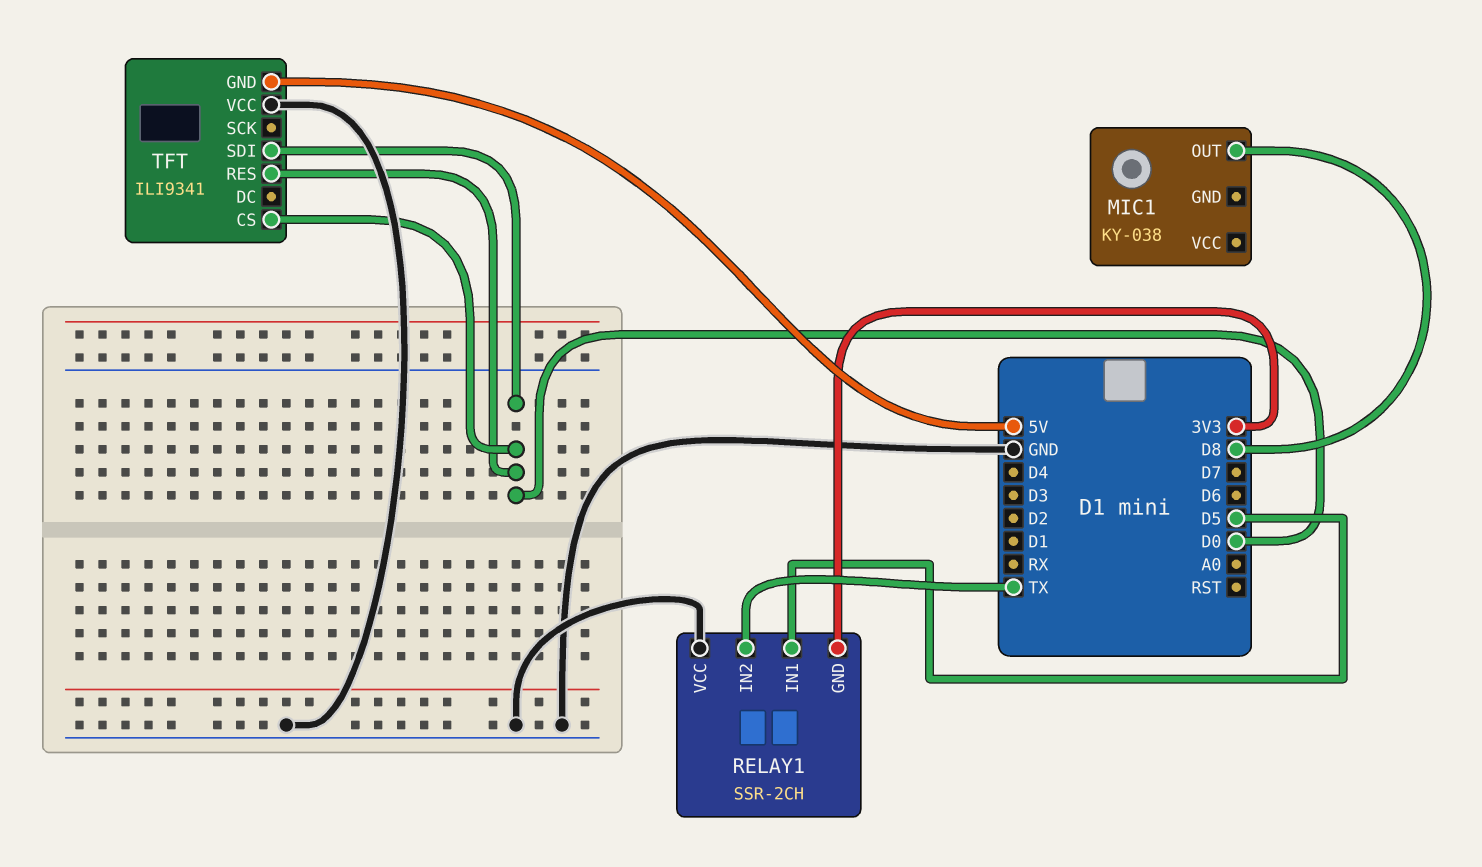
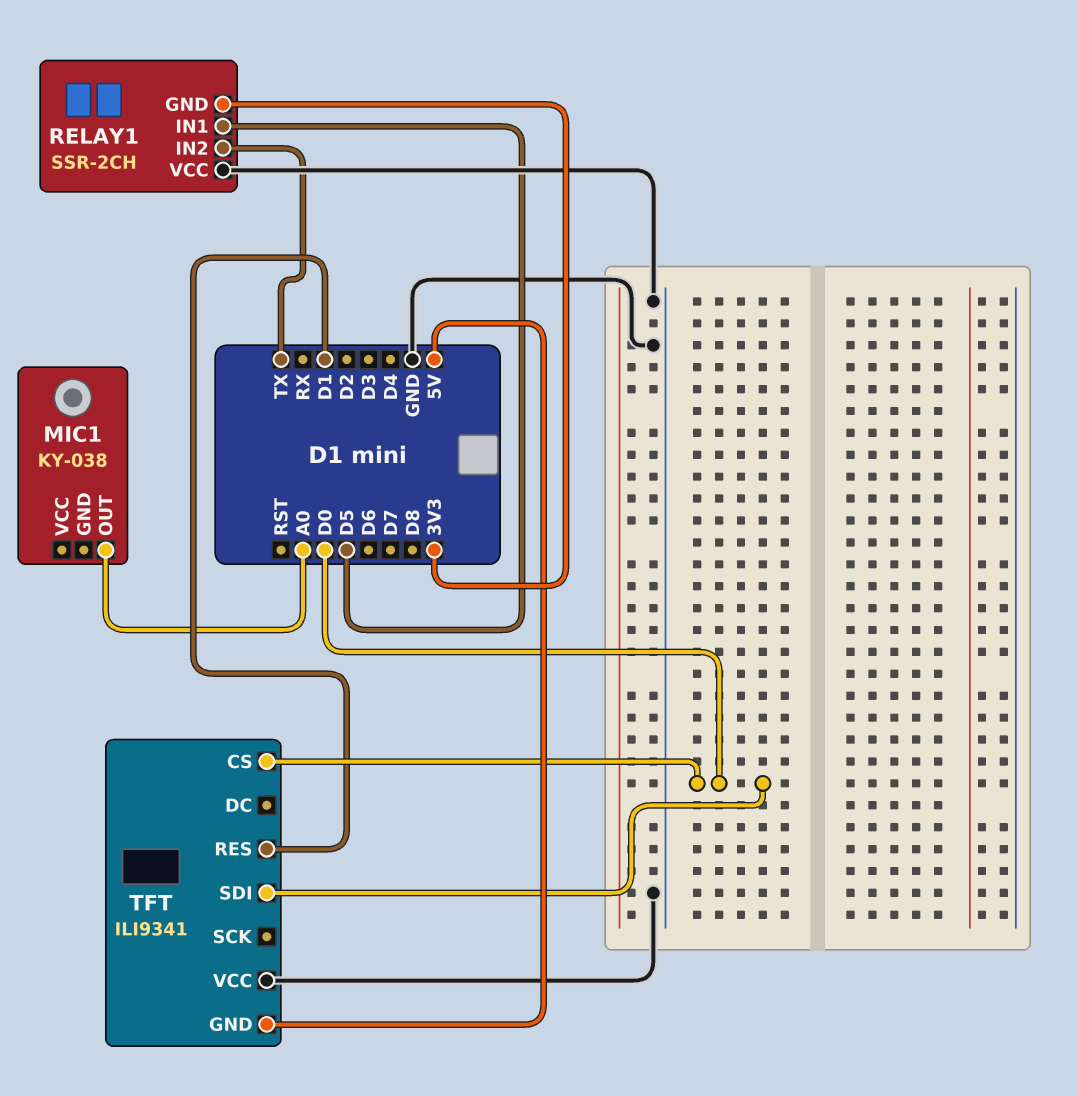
MIC1 pin OUT: D8 -> A0
TFT pin RES: D0 -> D1

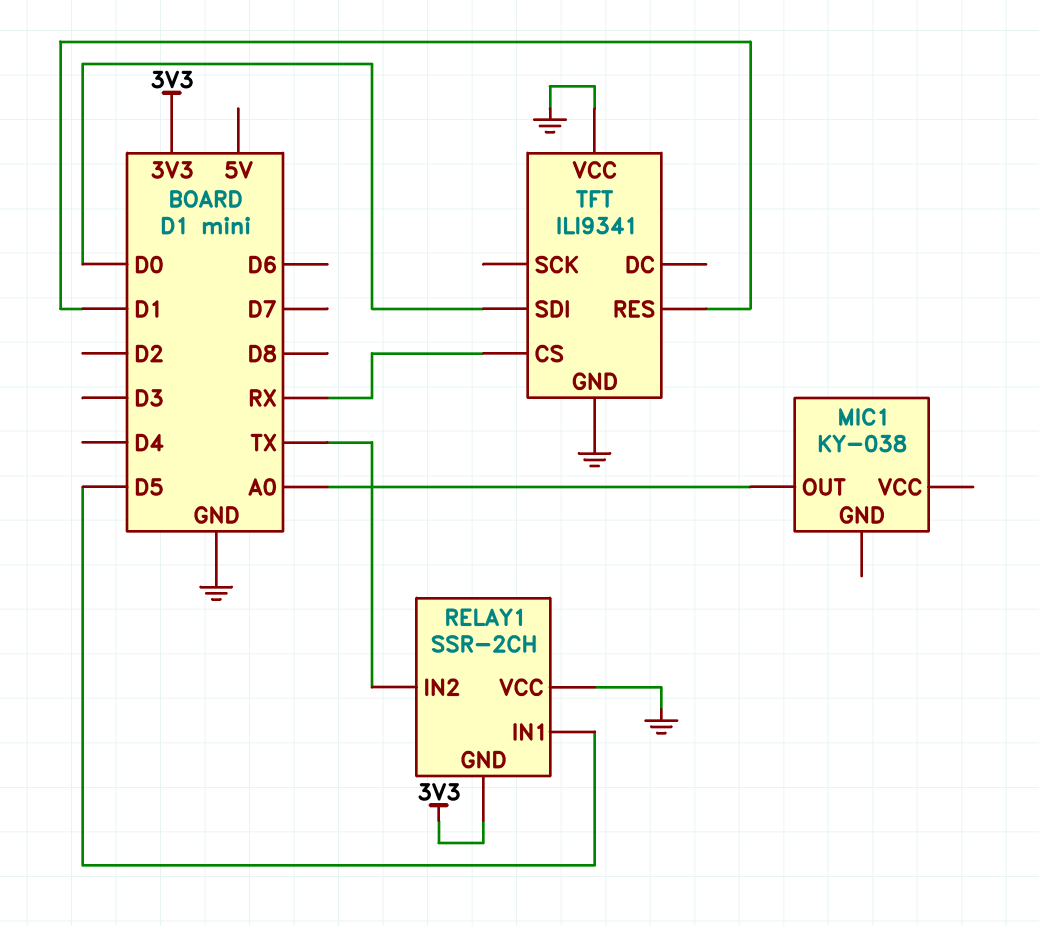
TFT pin CS: D0 -> RX
TFT pin GND: 5V -> GND

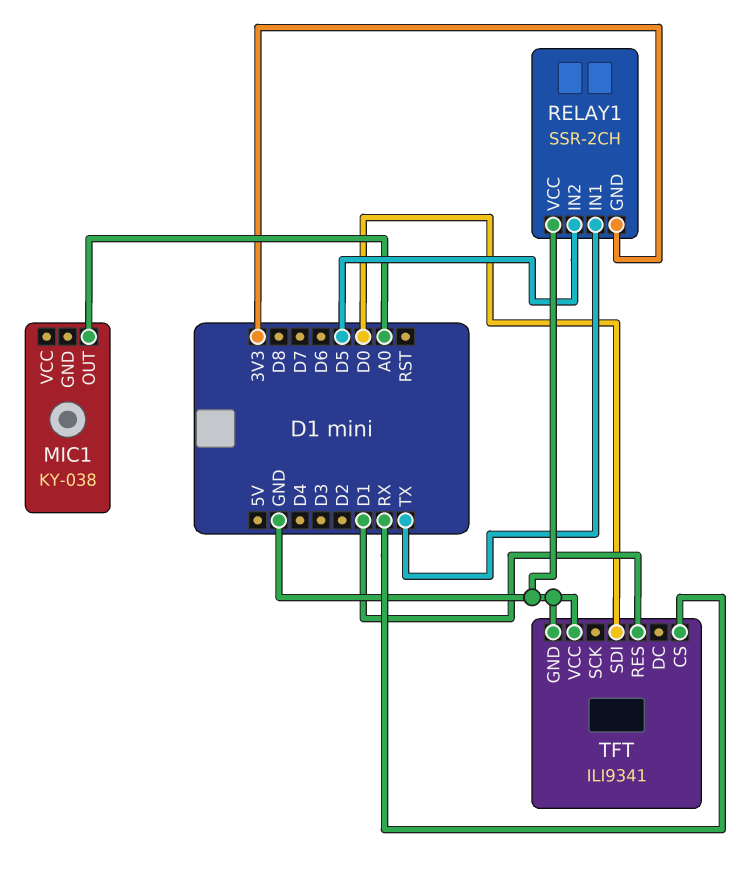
RELAY1 pin IN1: D5 -> TX
RELAY1 pin IN2: TX -> D5

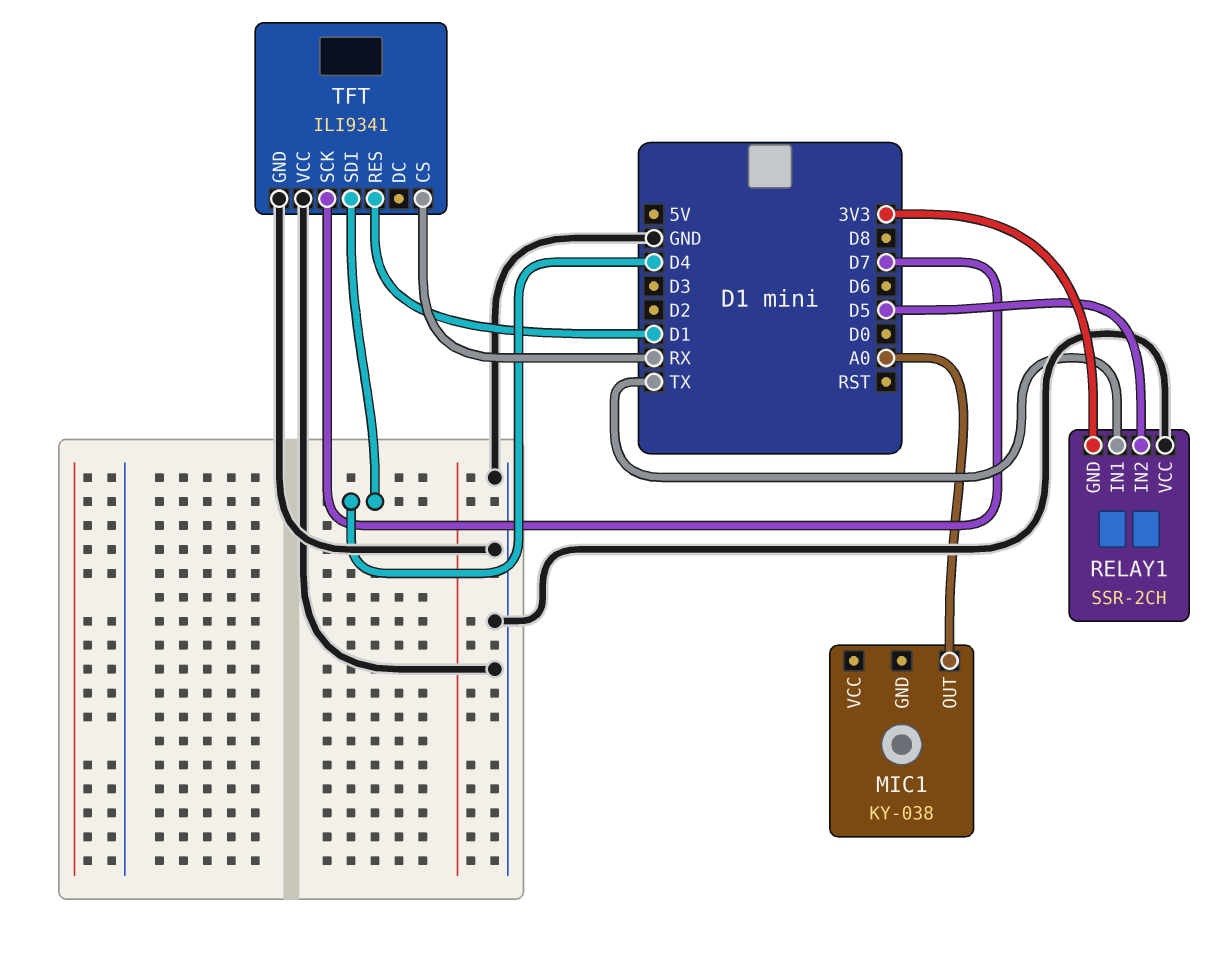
TFT pin SCK: none -> D7
TFT pin SDI: D0 -> D4

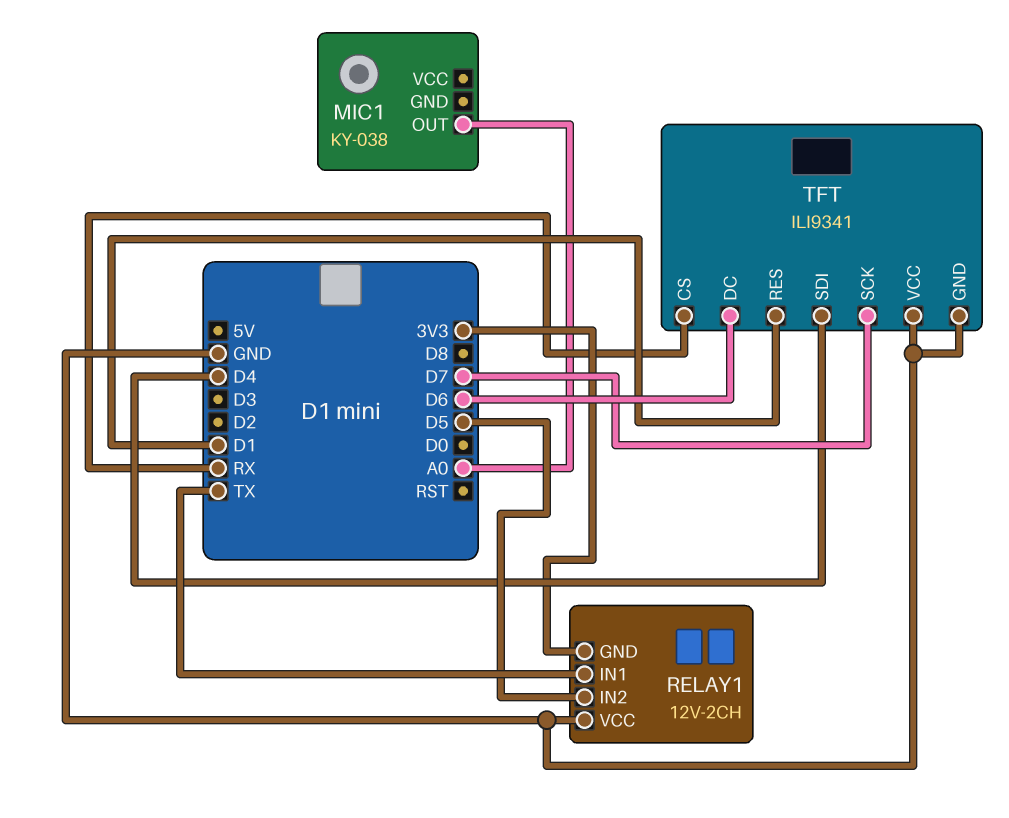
RELAY1: SSR-2CH -> 12V-2CH
TFT pin DC: none -> D6

